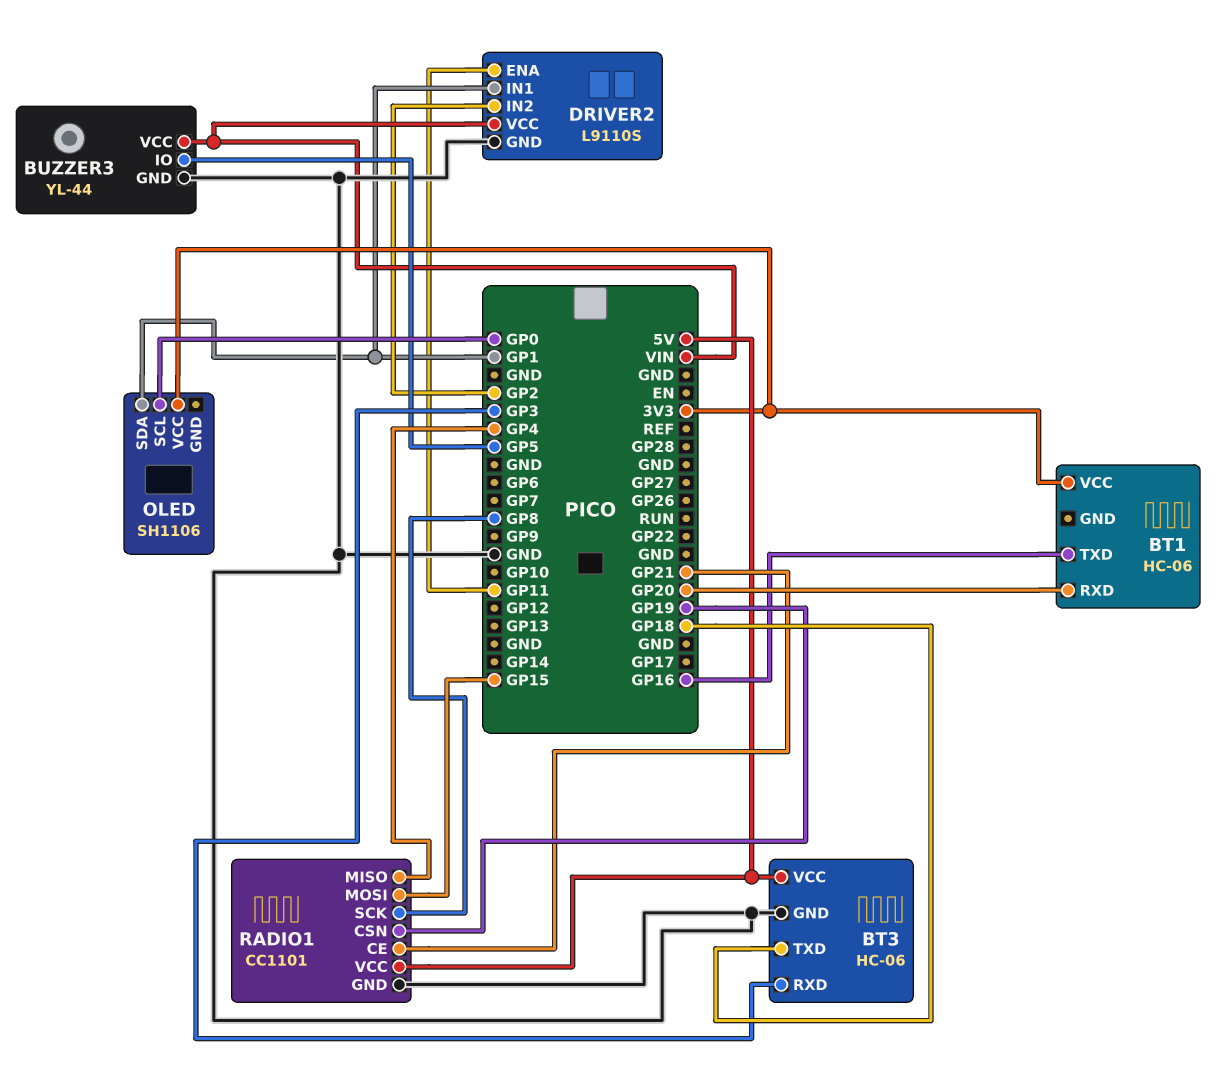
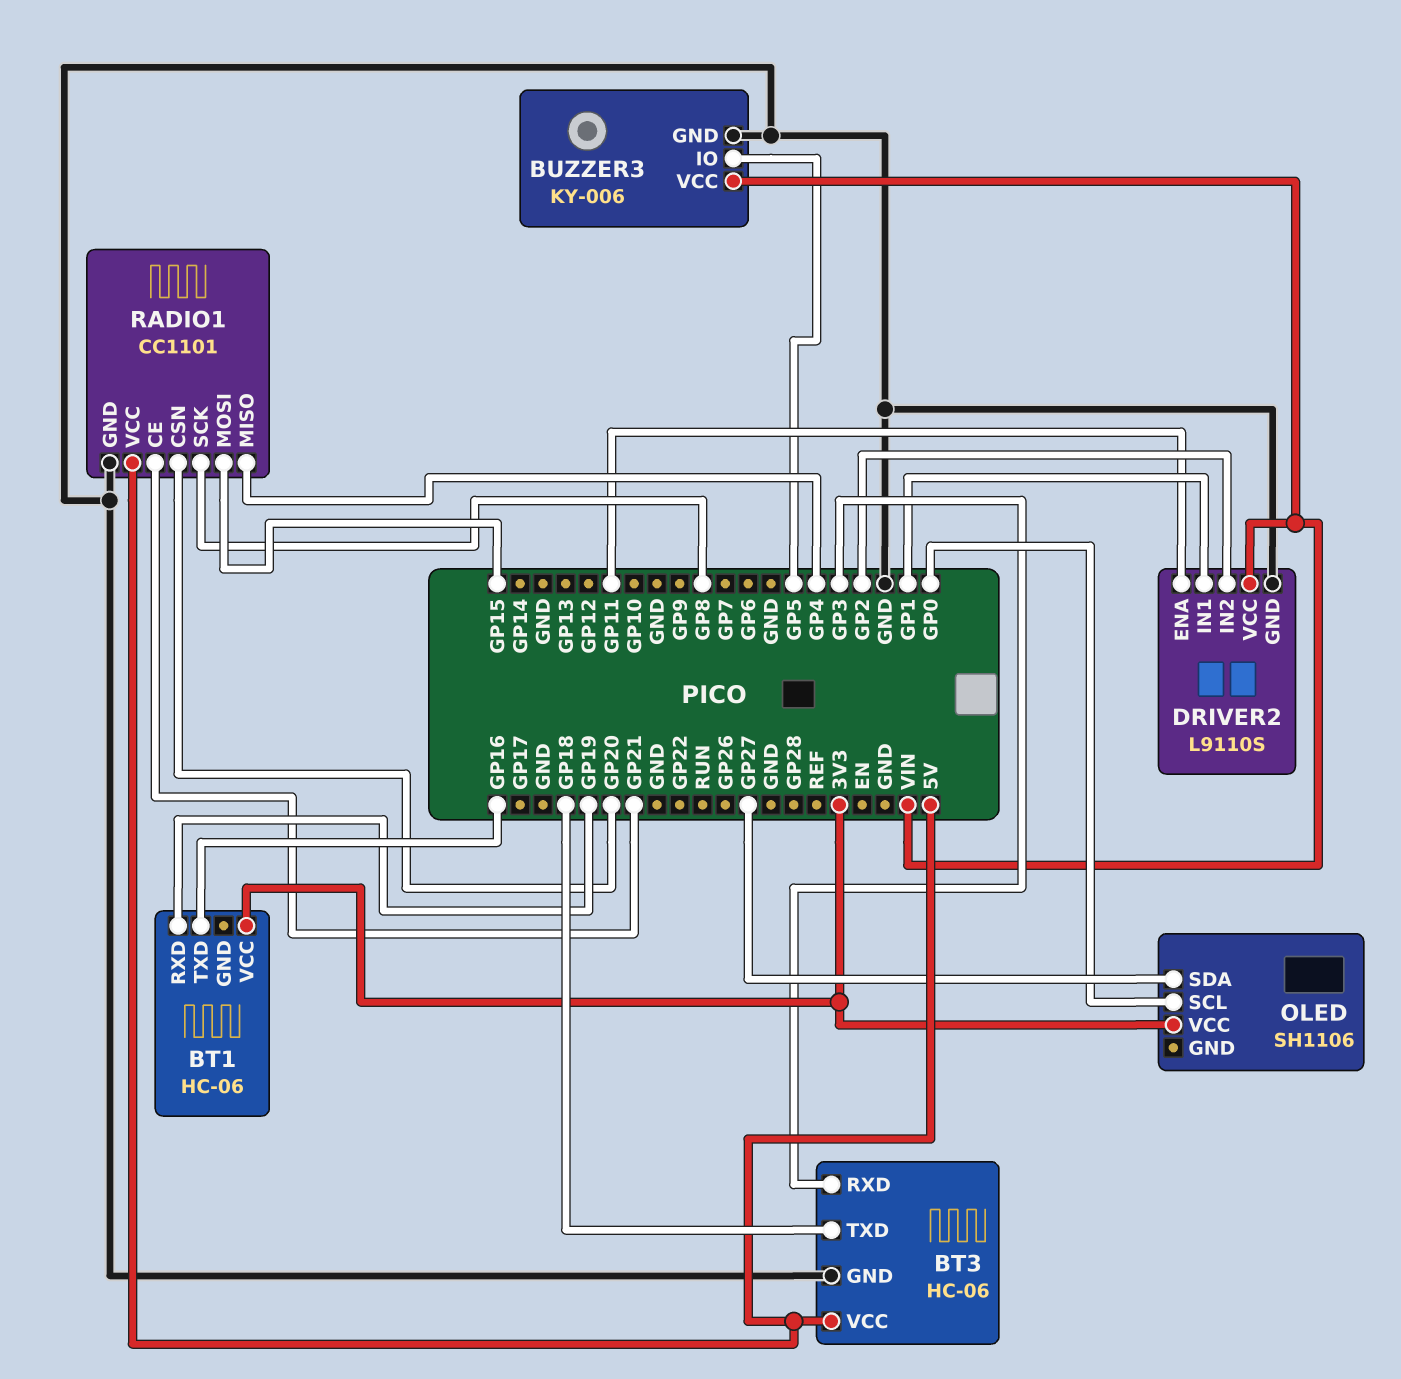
BT1 pin RXD: GP20 -> GP19
BUZZER3: YL-44 -> KY-006
OLED pin SDA: GP1 -> GP27
RADIO1 pin CSN: GP19 -> GP20

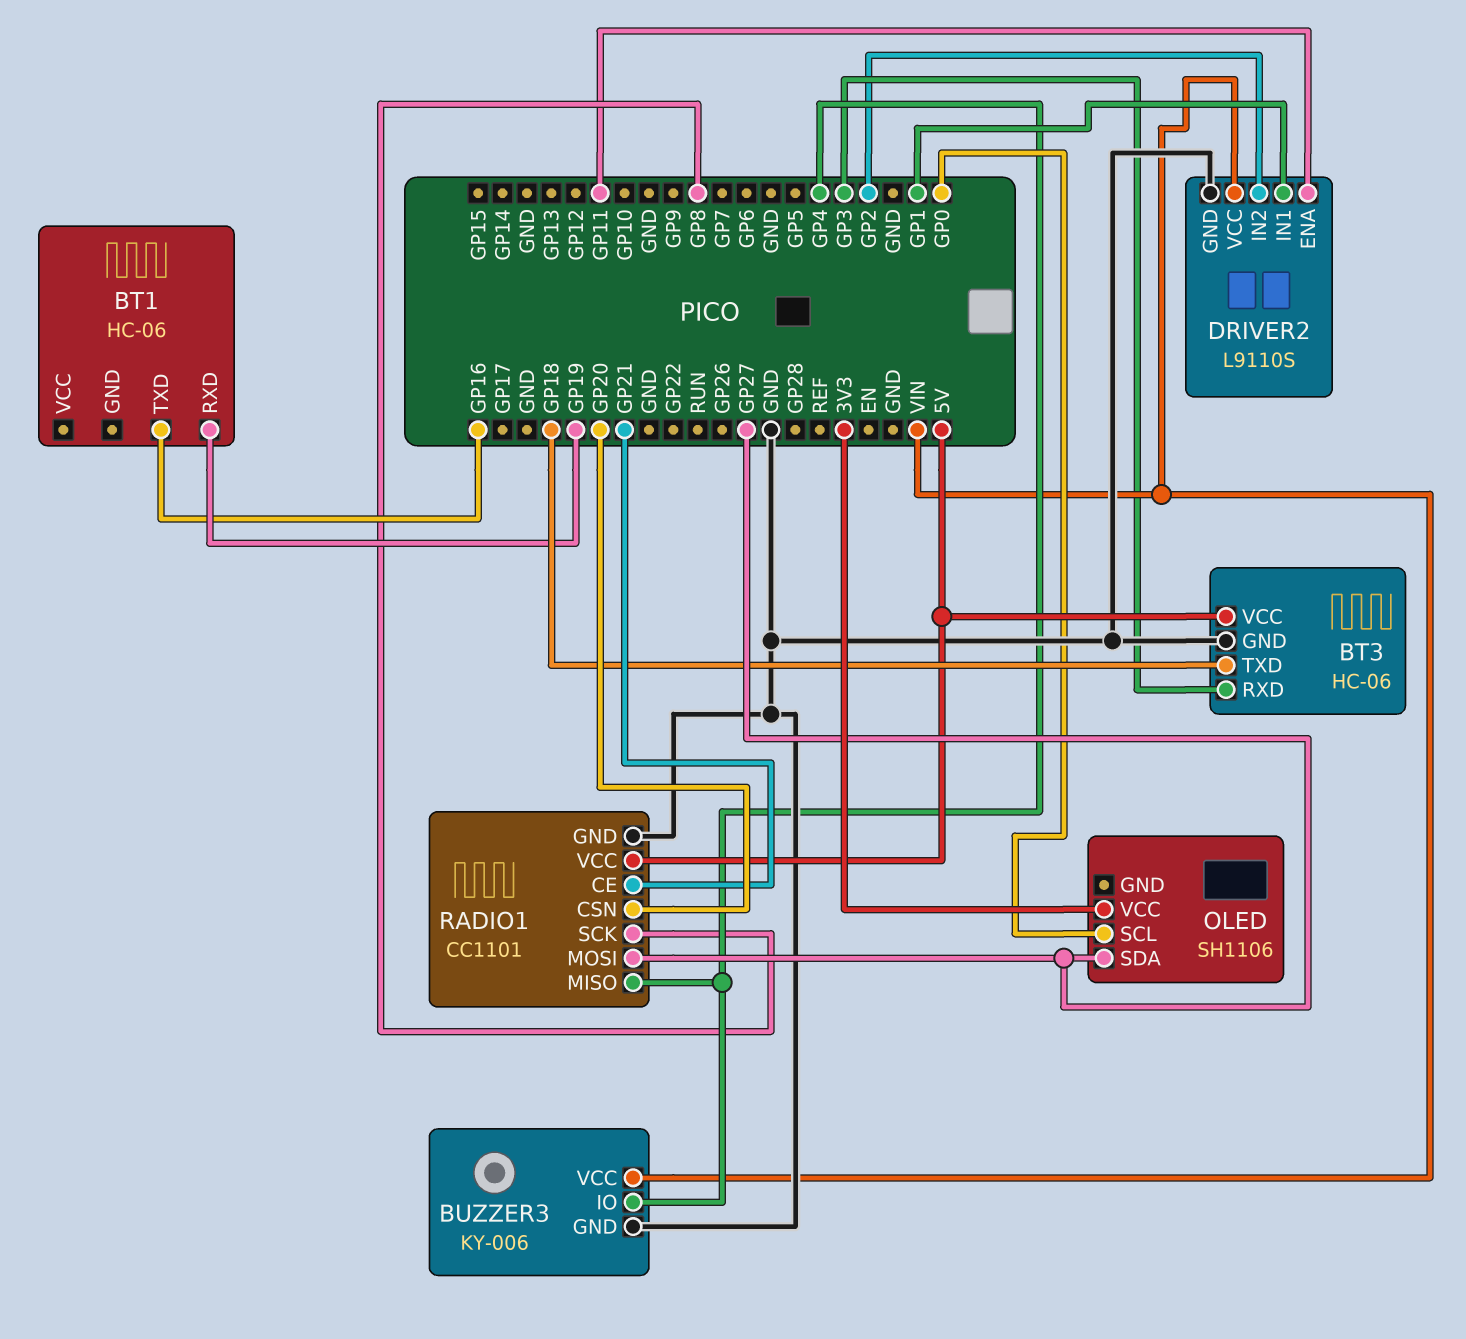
BT1 pin VCC: 3V3 -> none
BUZZER3 pin IO: GP5 -> GP4
RADIO1 pin MOSI: GP15 -> GP27

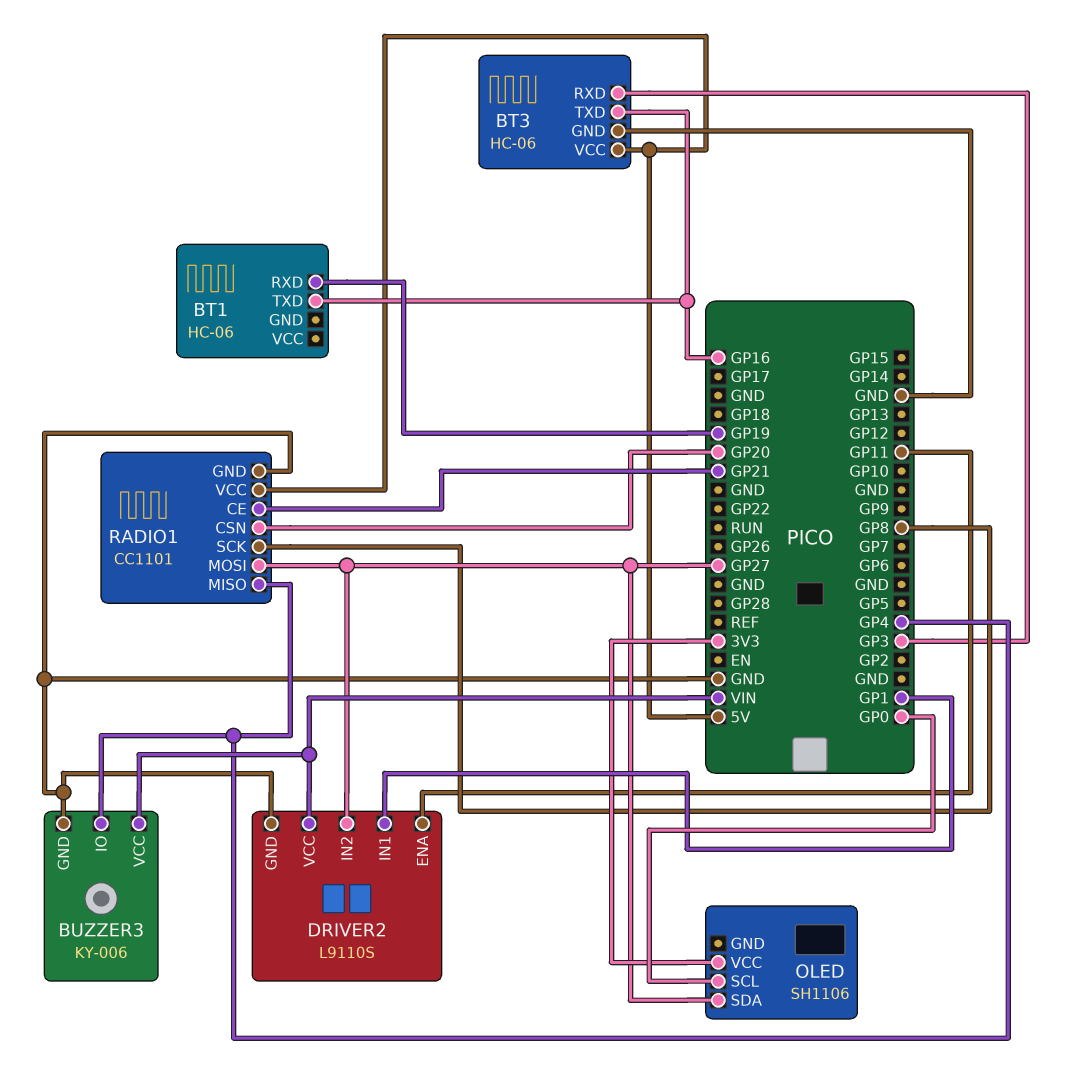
BT3 pin TXD: GP18 -> GP16
DRIVER2 pin IN2: GP2 -> GP27

